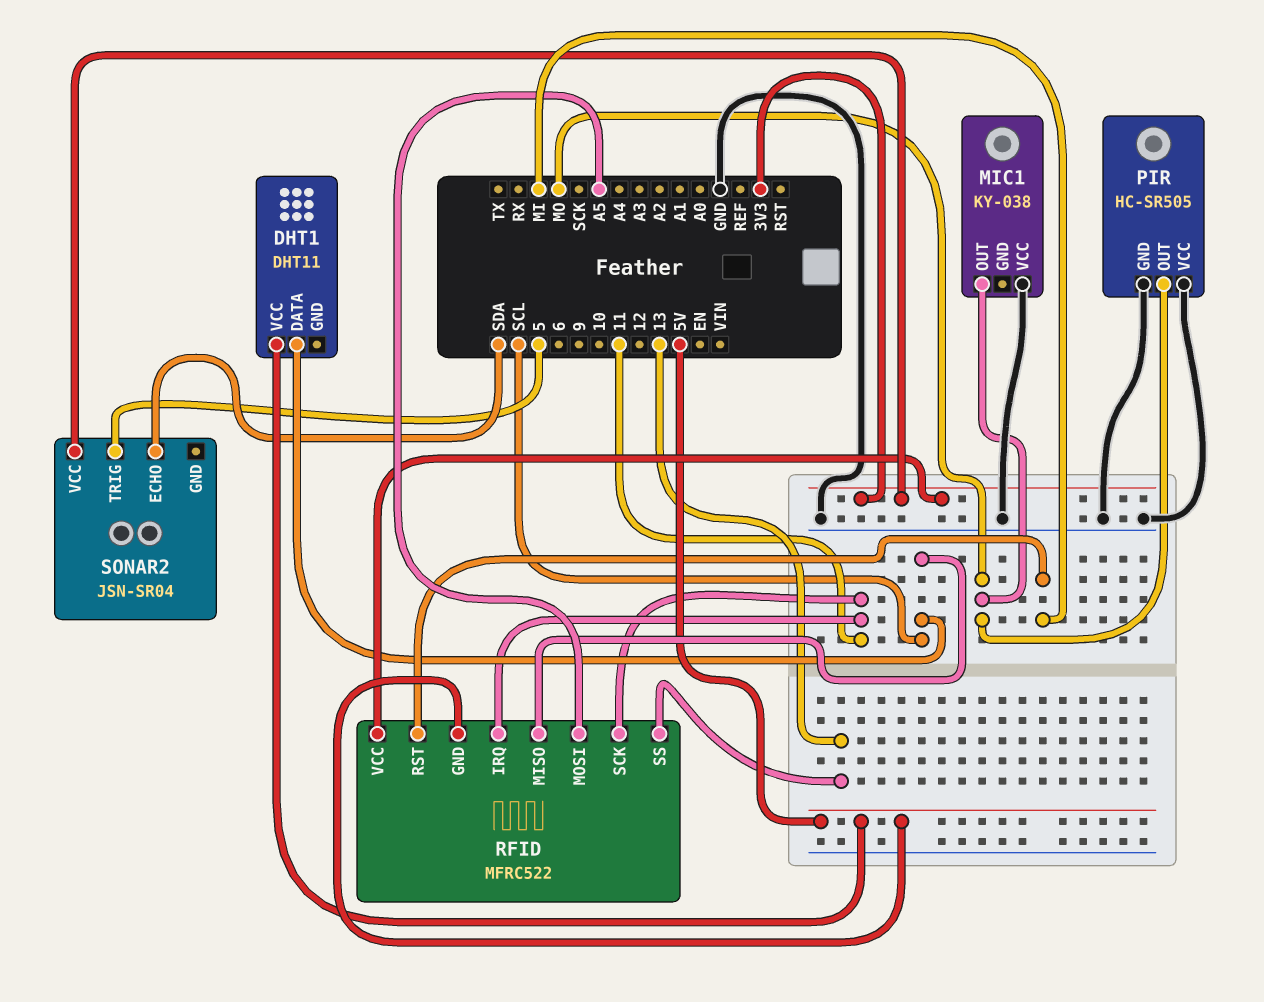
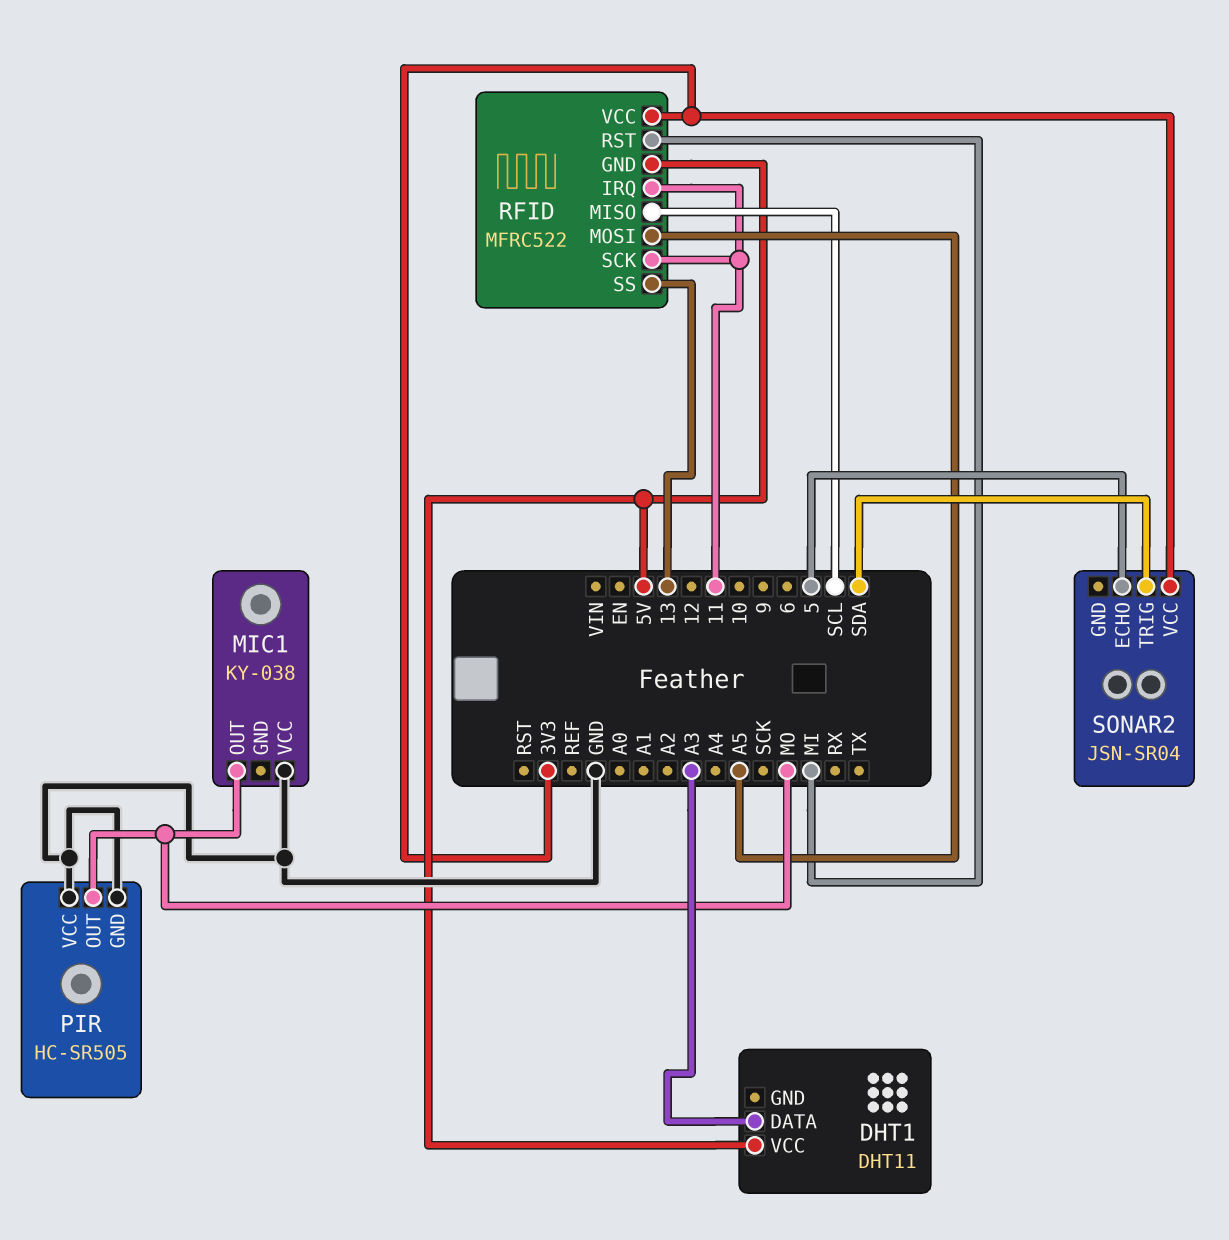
DHT1 pin DATA: SCL -> A3
SONAR2 pin ECHO: SDA -> 5
SONAR2 pin TRIG: 5 -> SDA

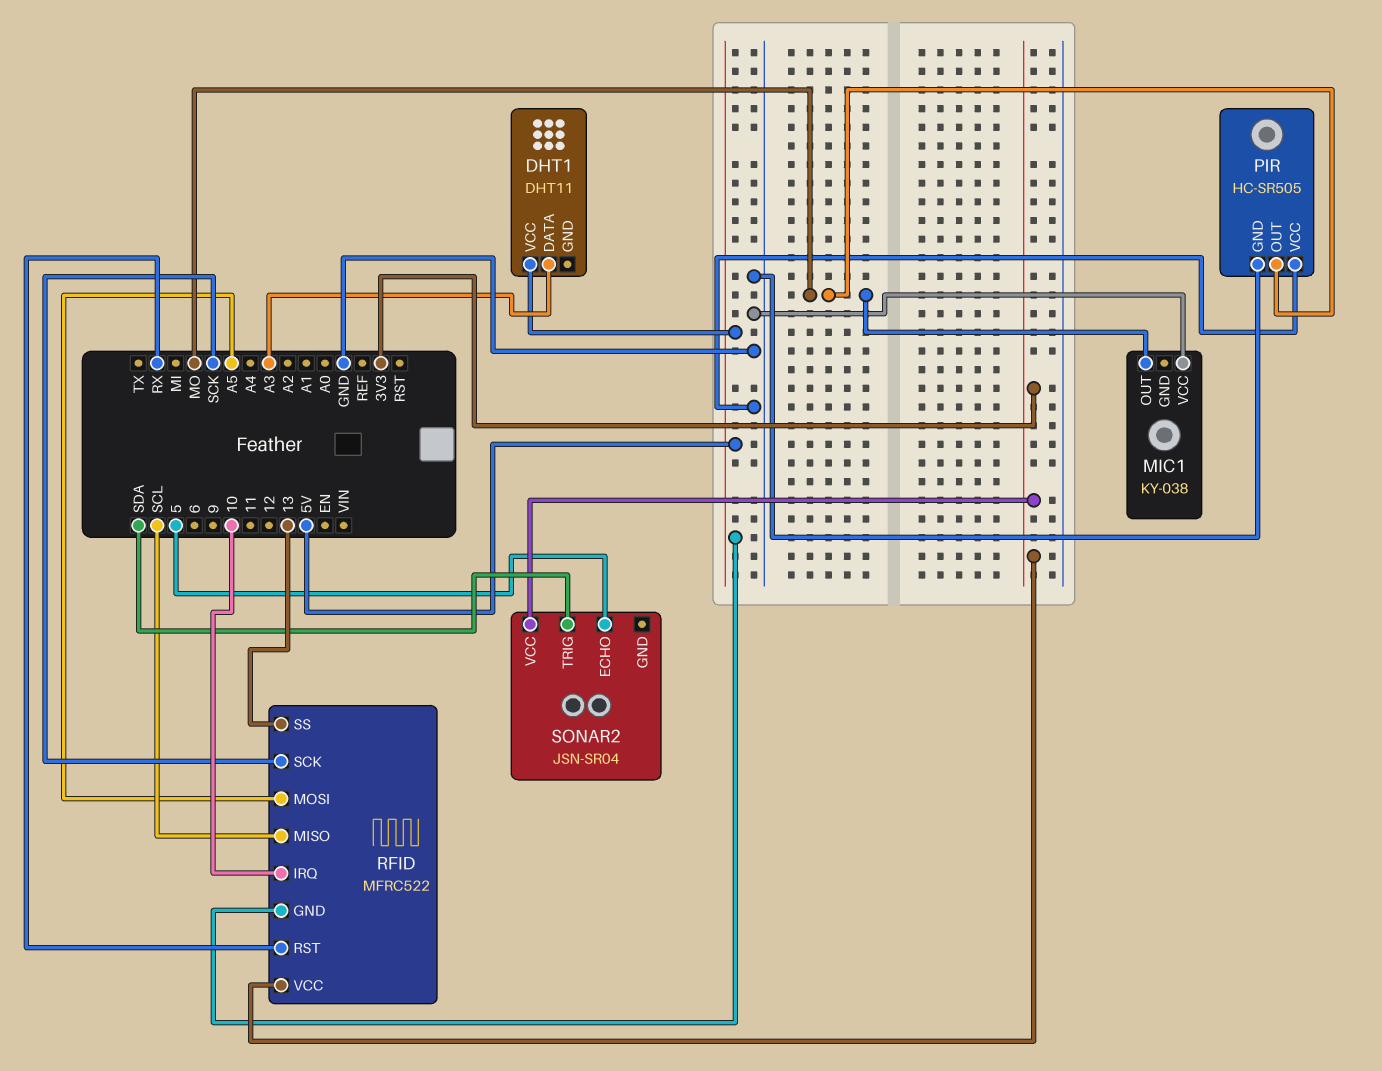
RFID pin IRQ: 11 -> 10
RFID pin RST: MI -> RX
RFID pin SCK: 11 -> SCK

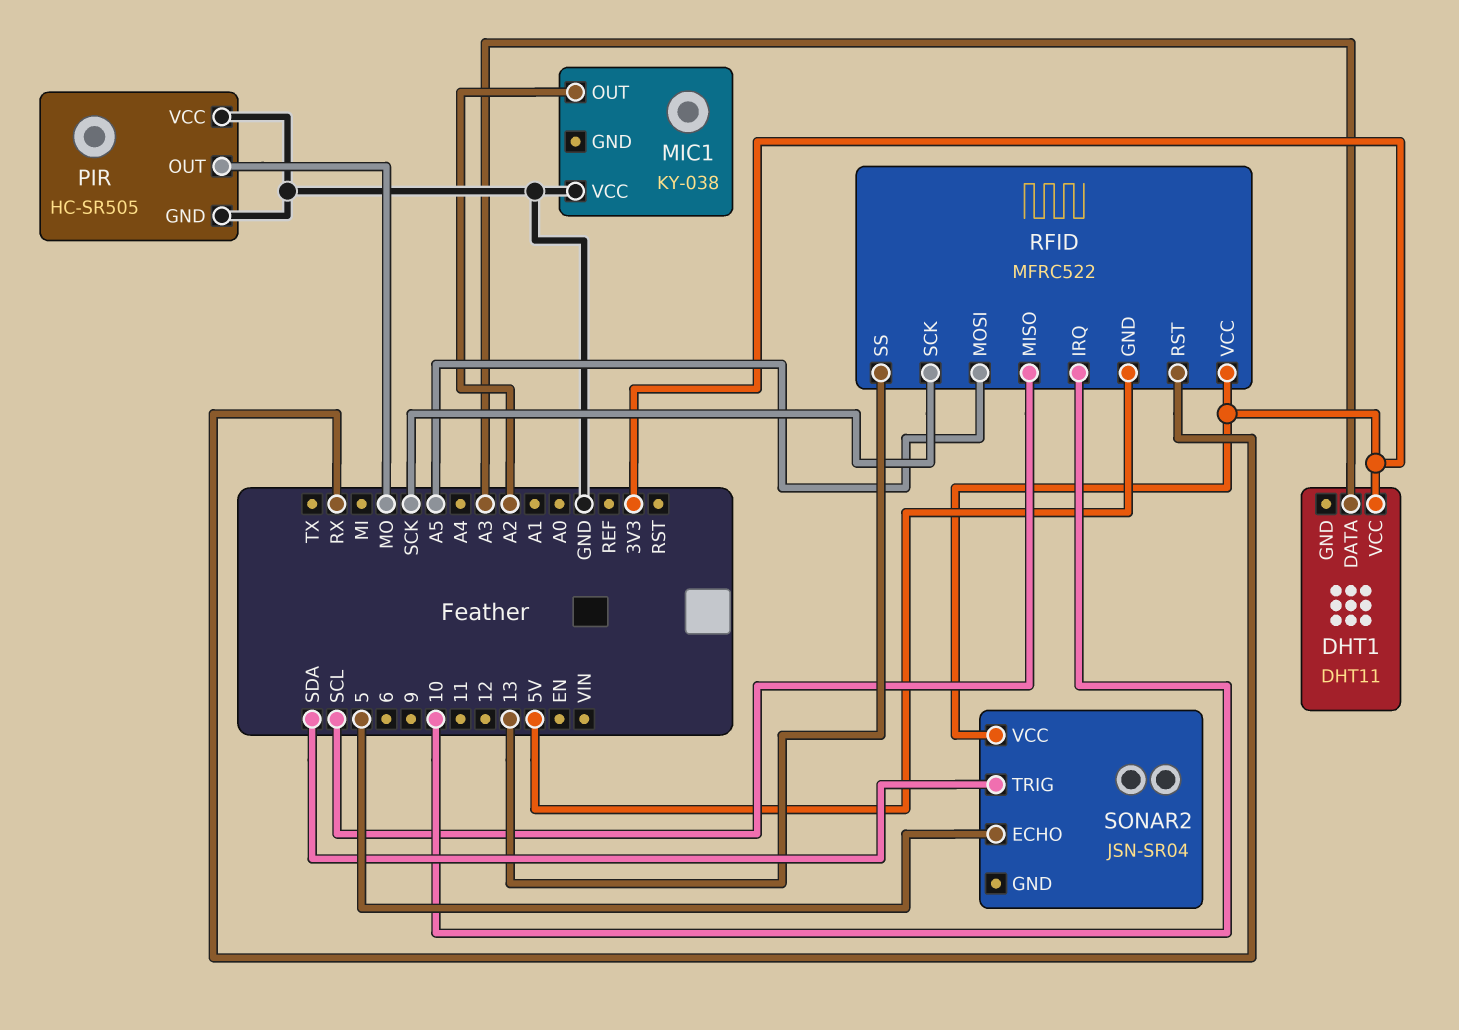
DHT1 pin VCC: 5V -> 3V3
MIC1 pin OUT: MO -> A2

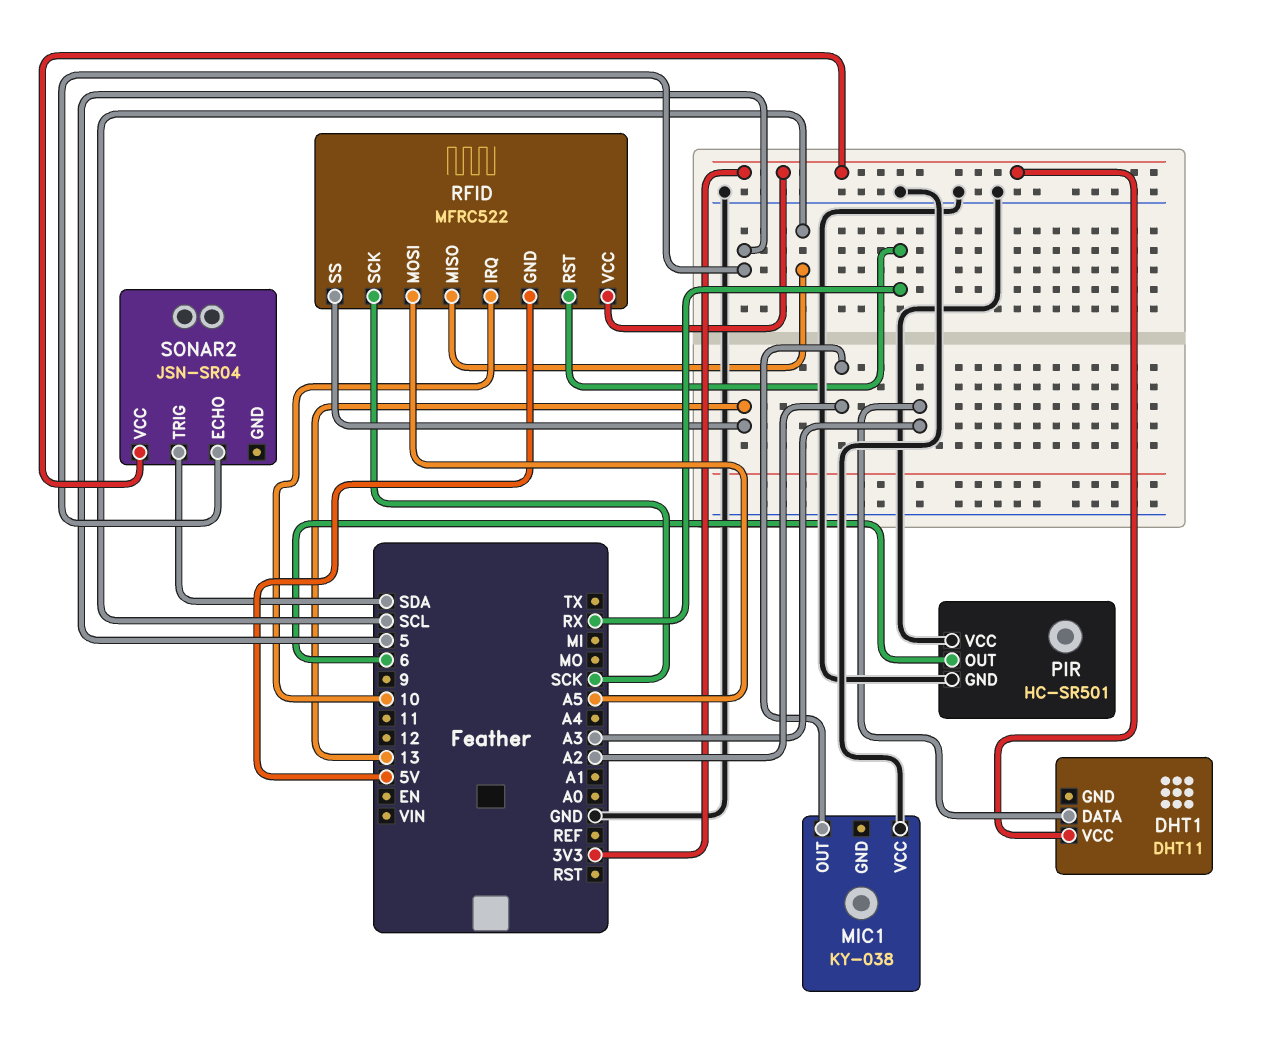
PIR: HC-SR505 -> HC-SR501
PIR pin OUT: MO -> 6

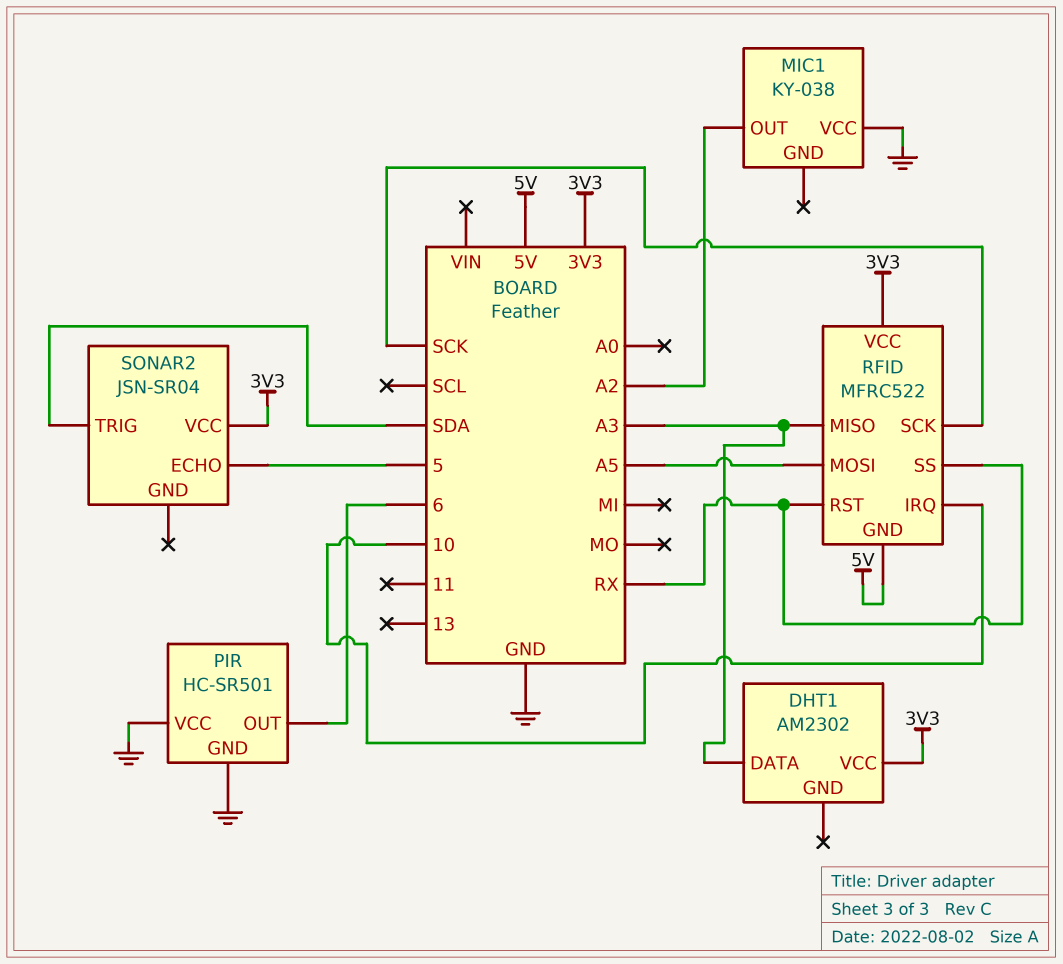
DHT1: DHT11 -> AM2302
RFID pin MISO: SCL -> A3
RFID pin SS: 13 -> RX

